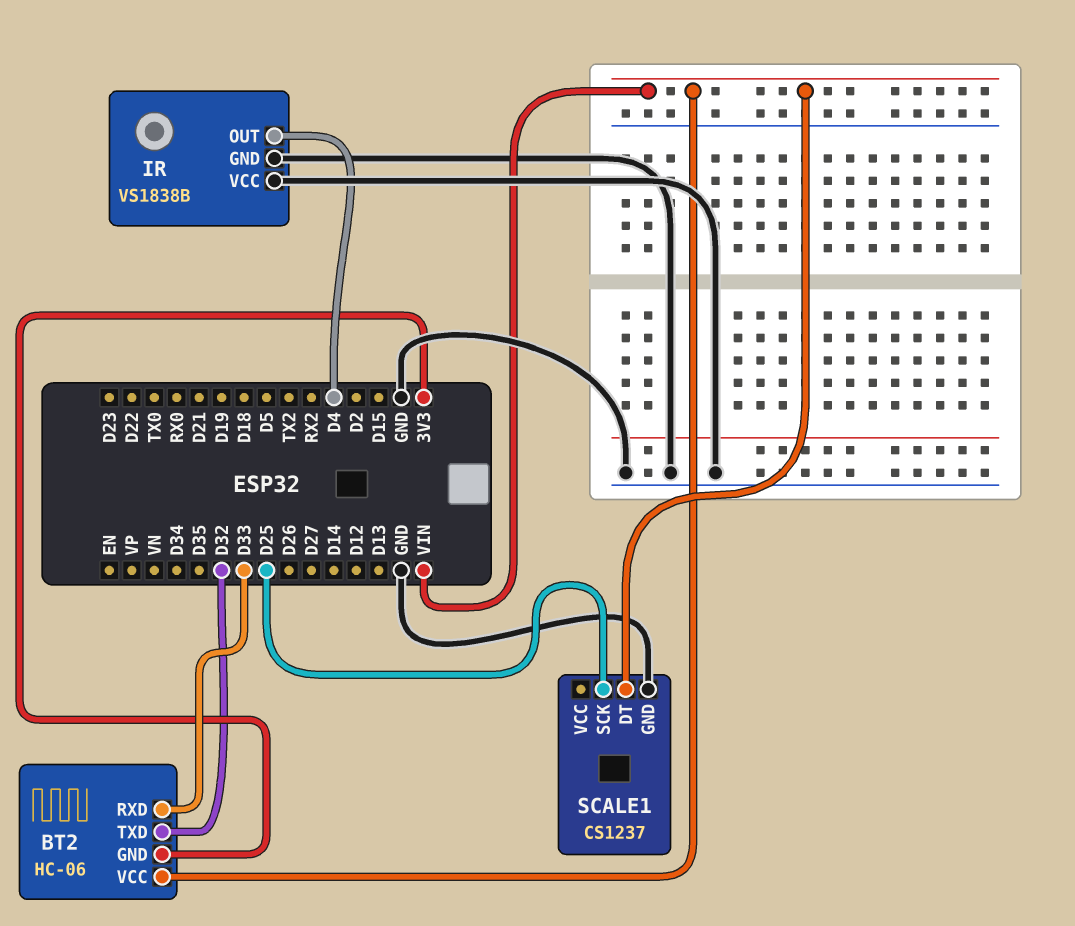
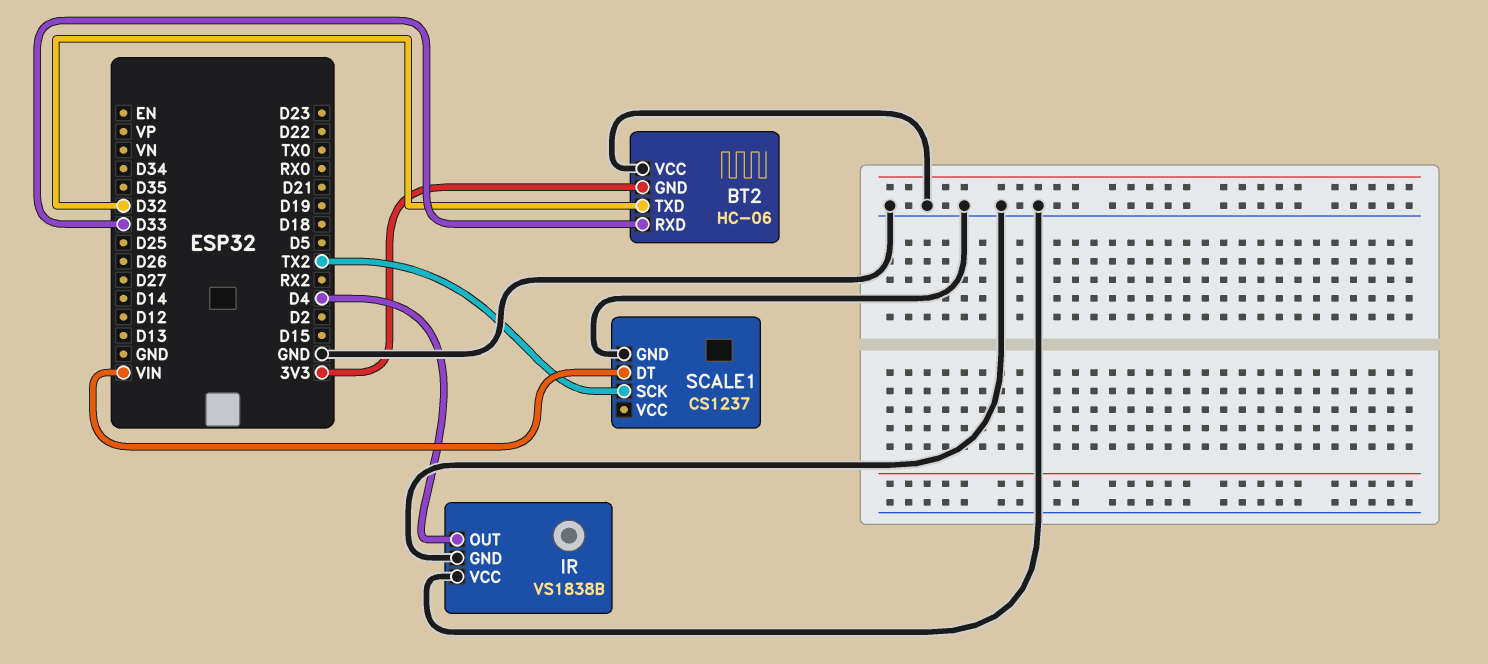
BT2 pin VCC: VIN -> GND
SCALE1 pin SCK: D25 -> TX2

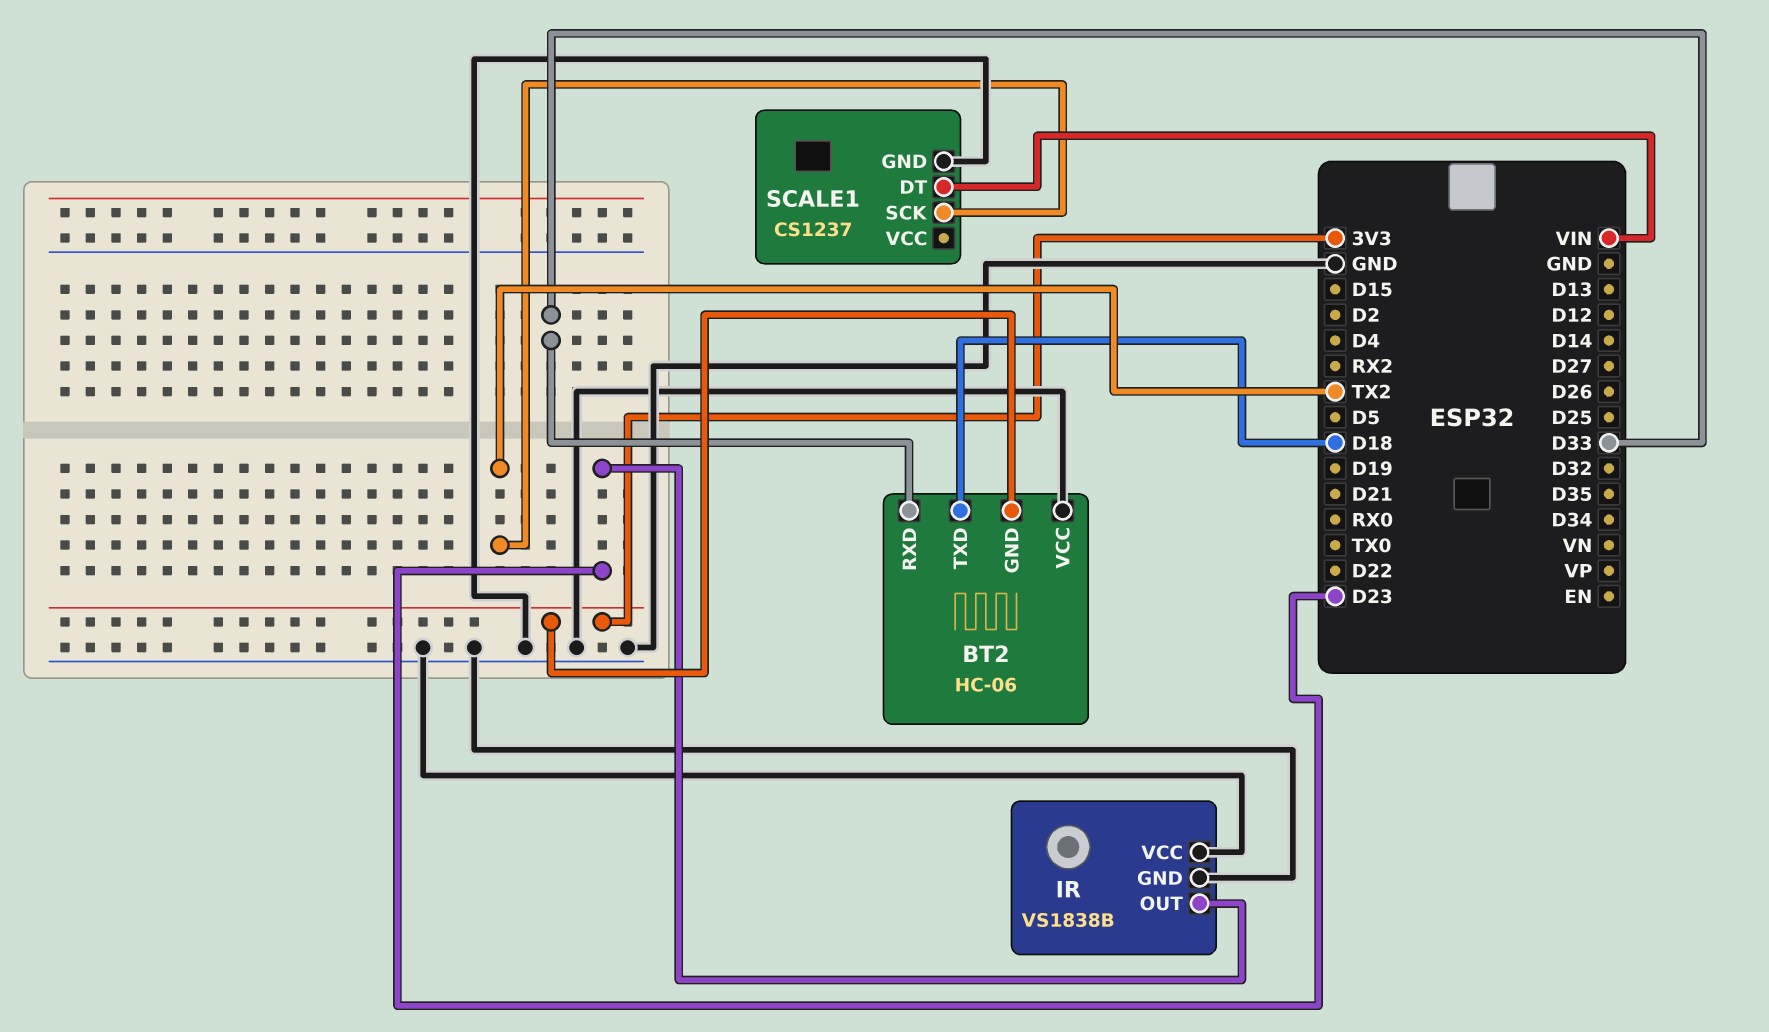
BT2 pin TXD: D32 -> D18
IR pin OUT: D4 -> D23

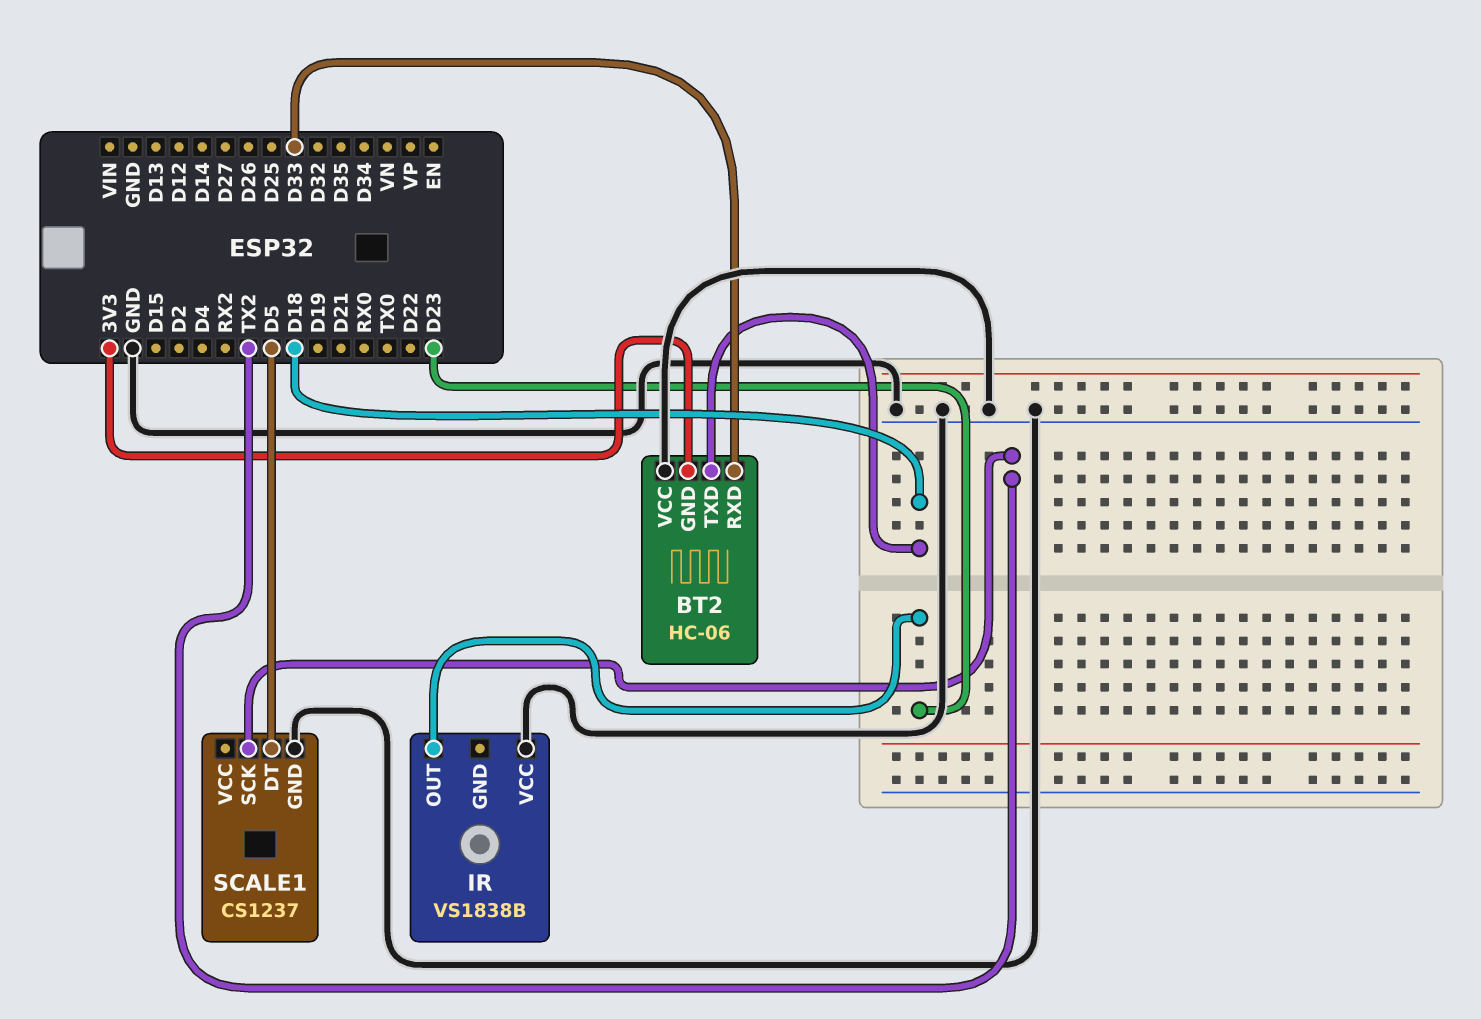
IR pin GND: GND -> none
SCALE1 pin DT: VIN -> D5

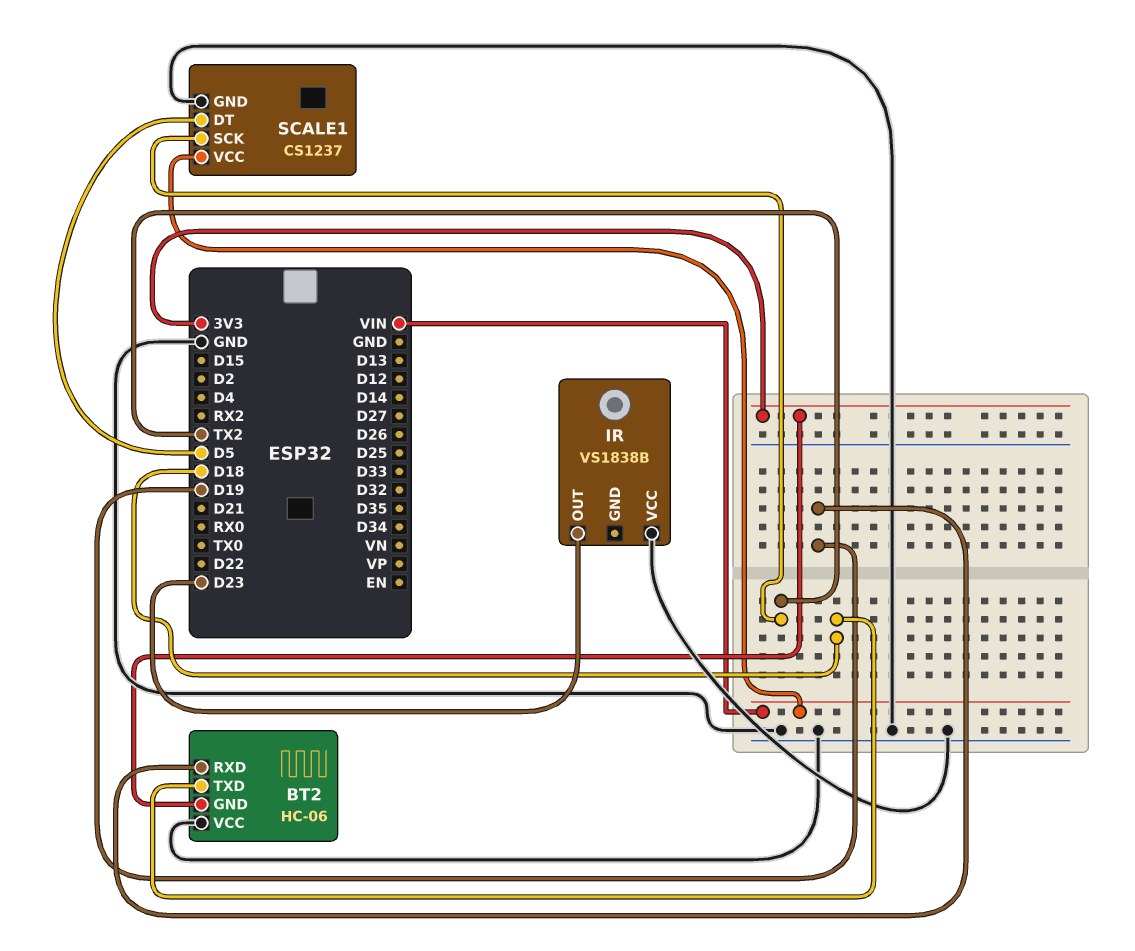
BT2 pin RXD: D33 -> D19
SCALE1 pin VCC: none -> VIN

